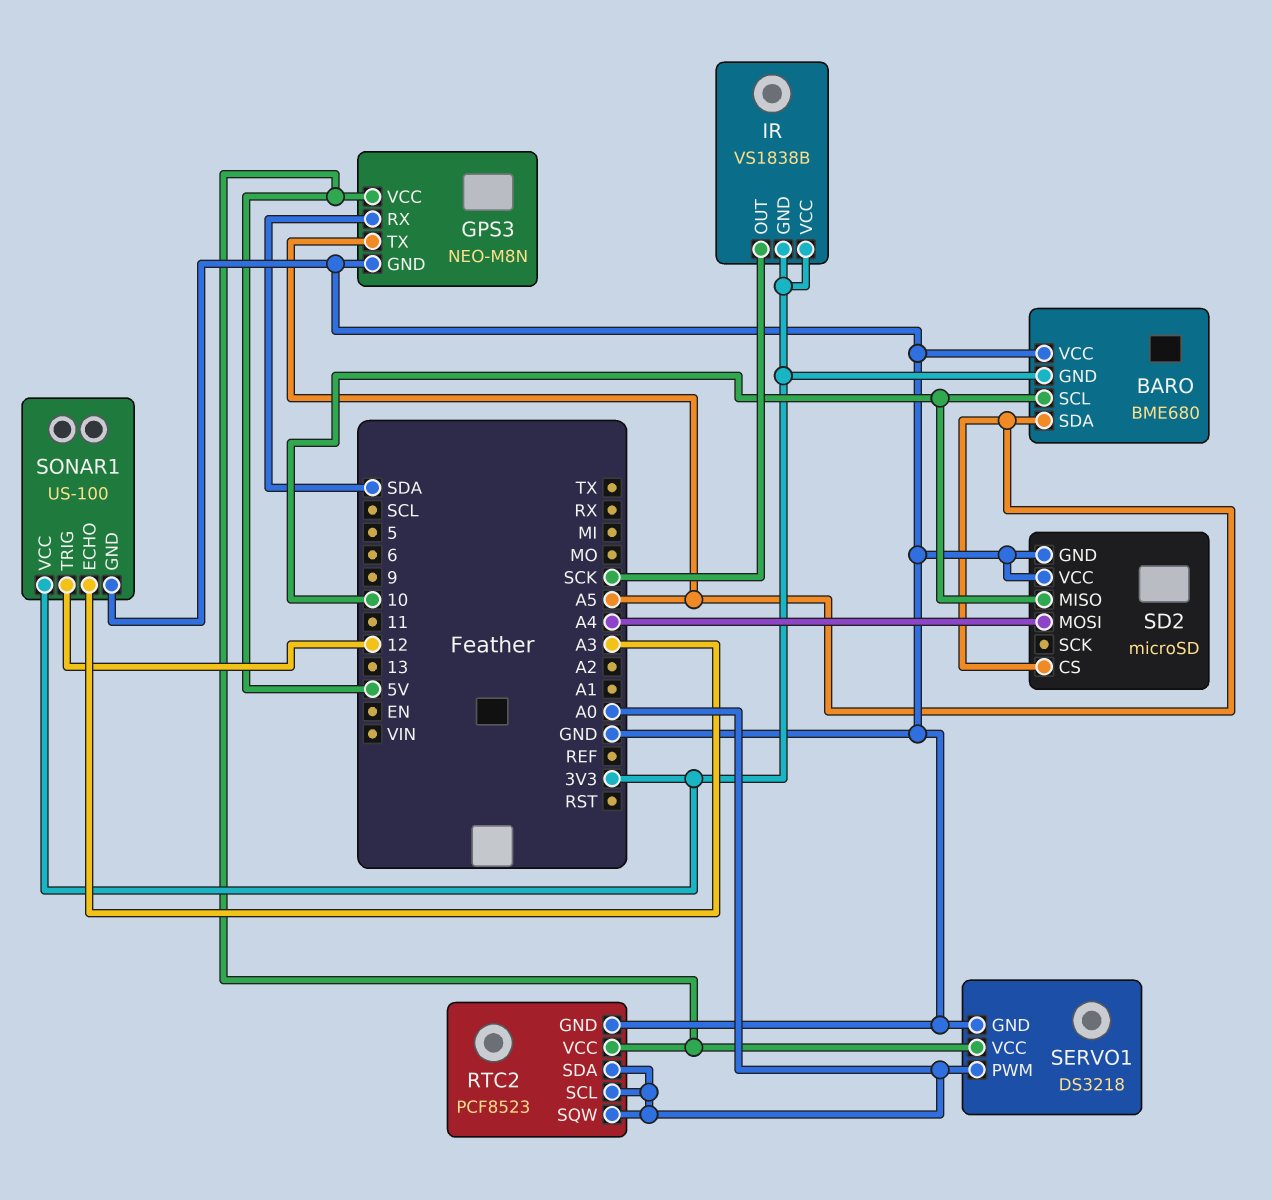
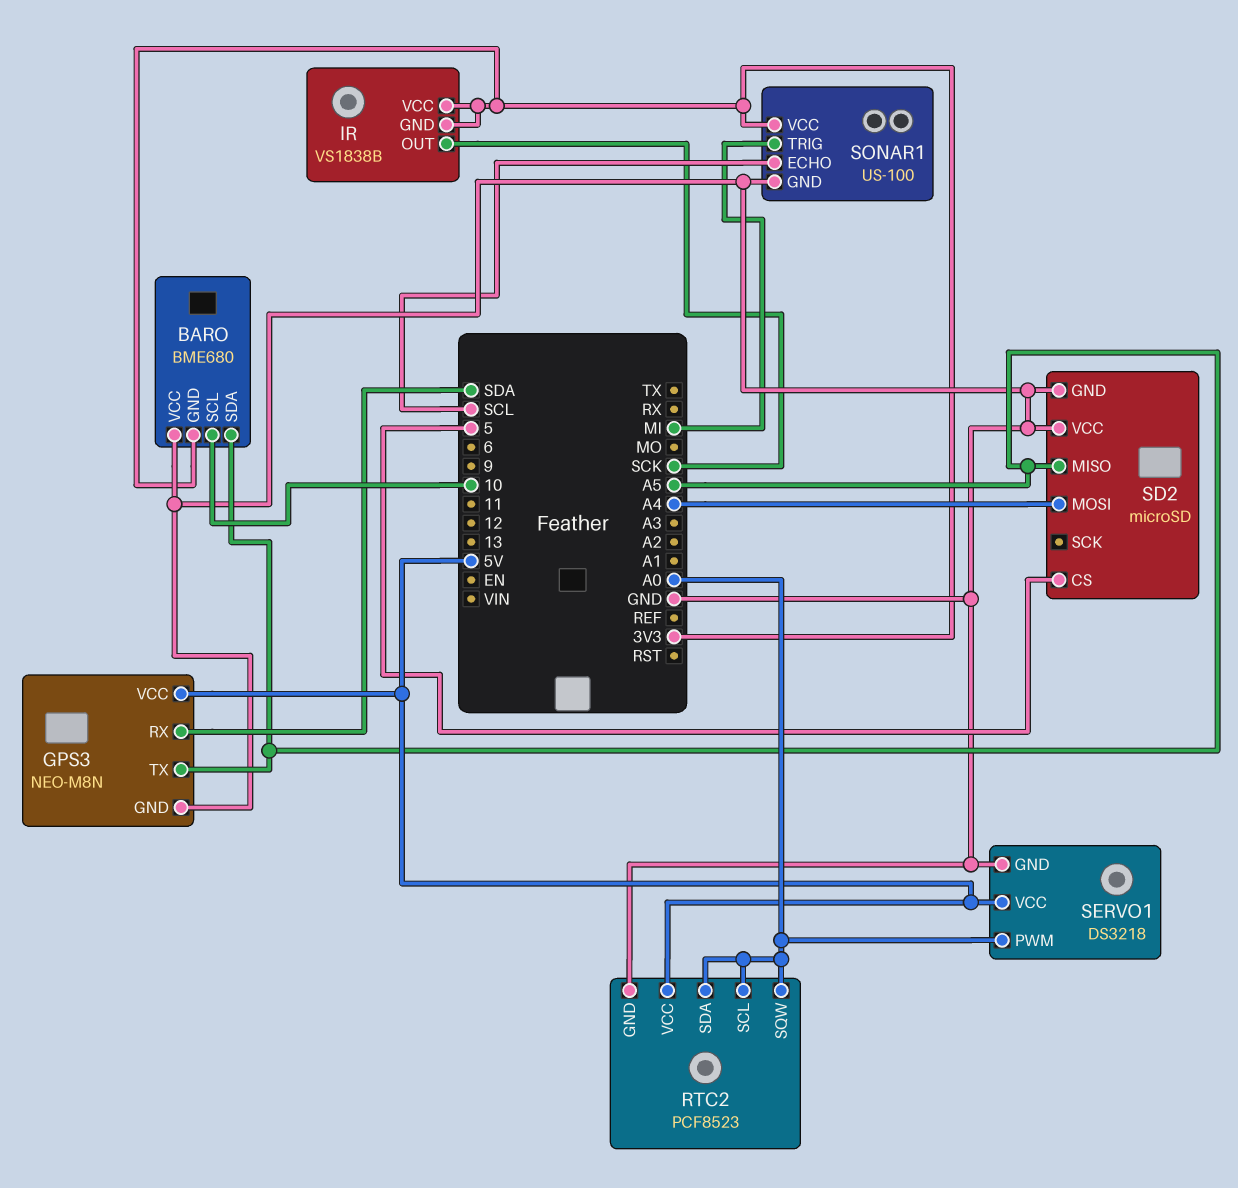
SD2 pin CS: A5 -> 5
SD2 pin MISO: 10 -> A5
SONAR1 pin ECHO: A3 -> SCL
SONAR1 pin TRIG: 12 -> MI

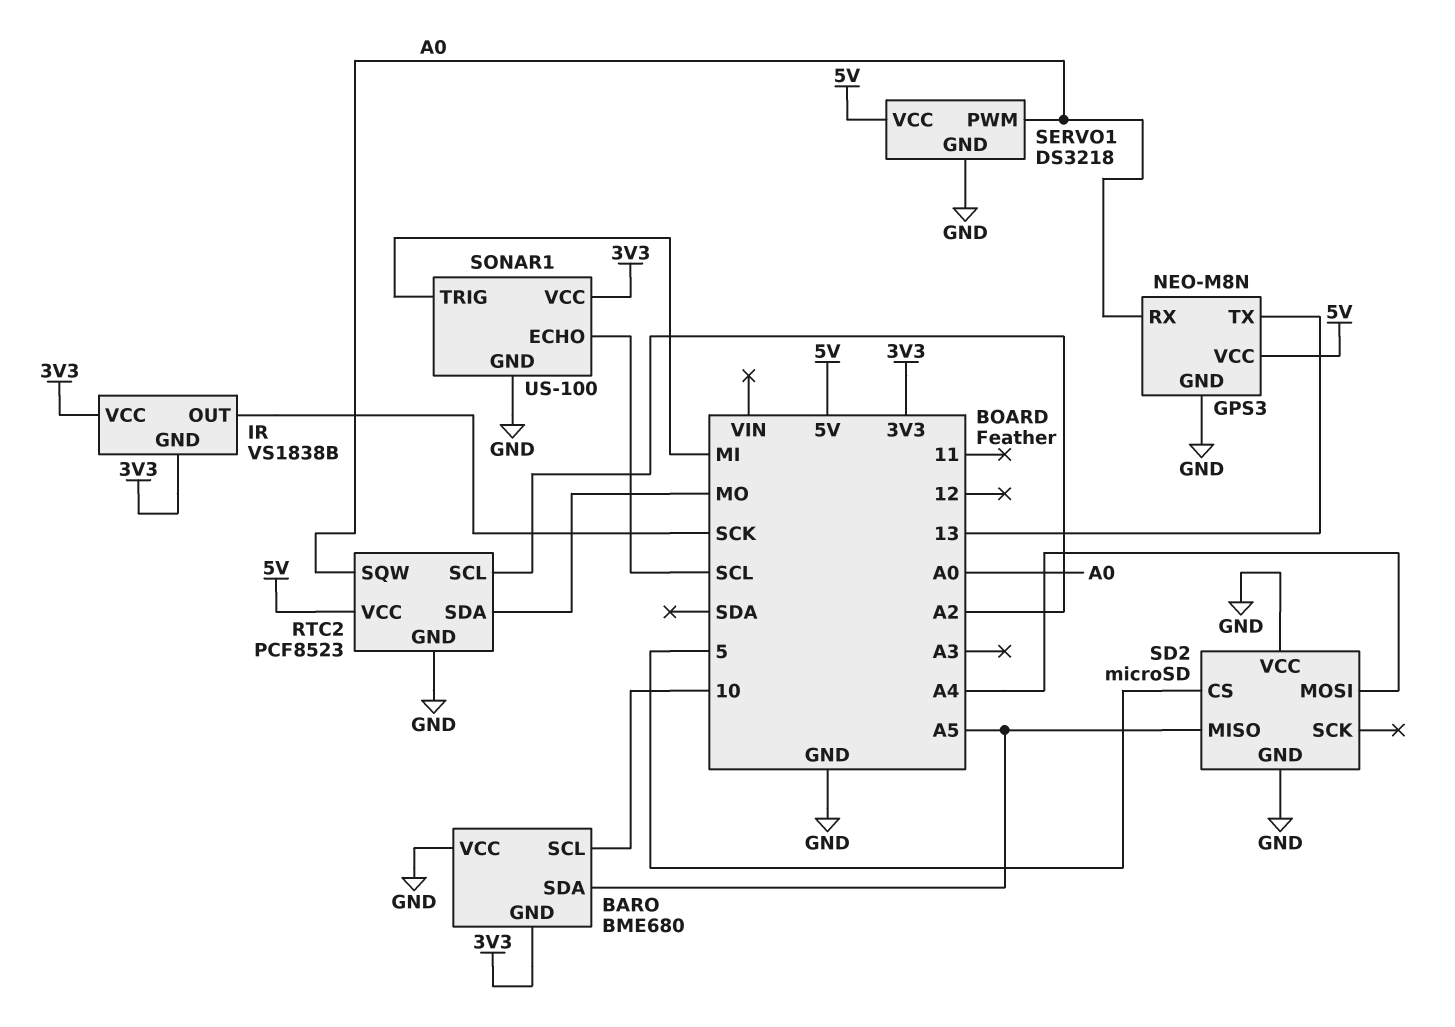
GPS3 pin RX: SDA -> A0
GPS3 pin TX: A5 -> 13
RTC2 pin SCL: A0 -> A2
RTC2 pin SDA: A0 -> MO

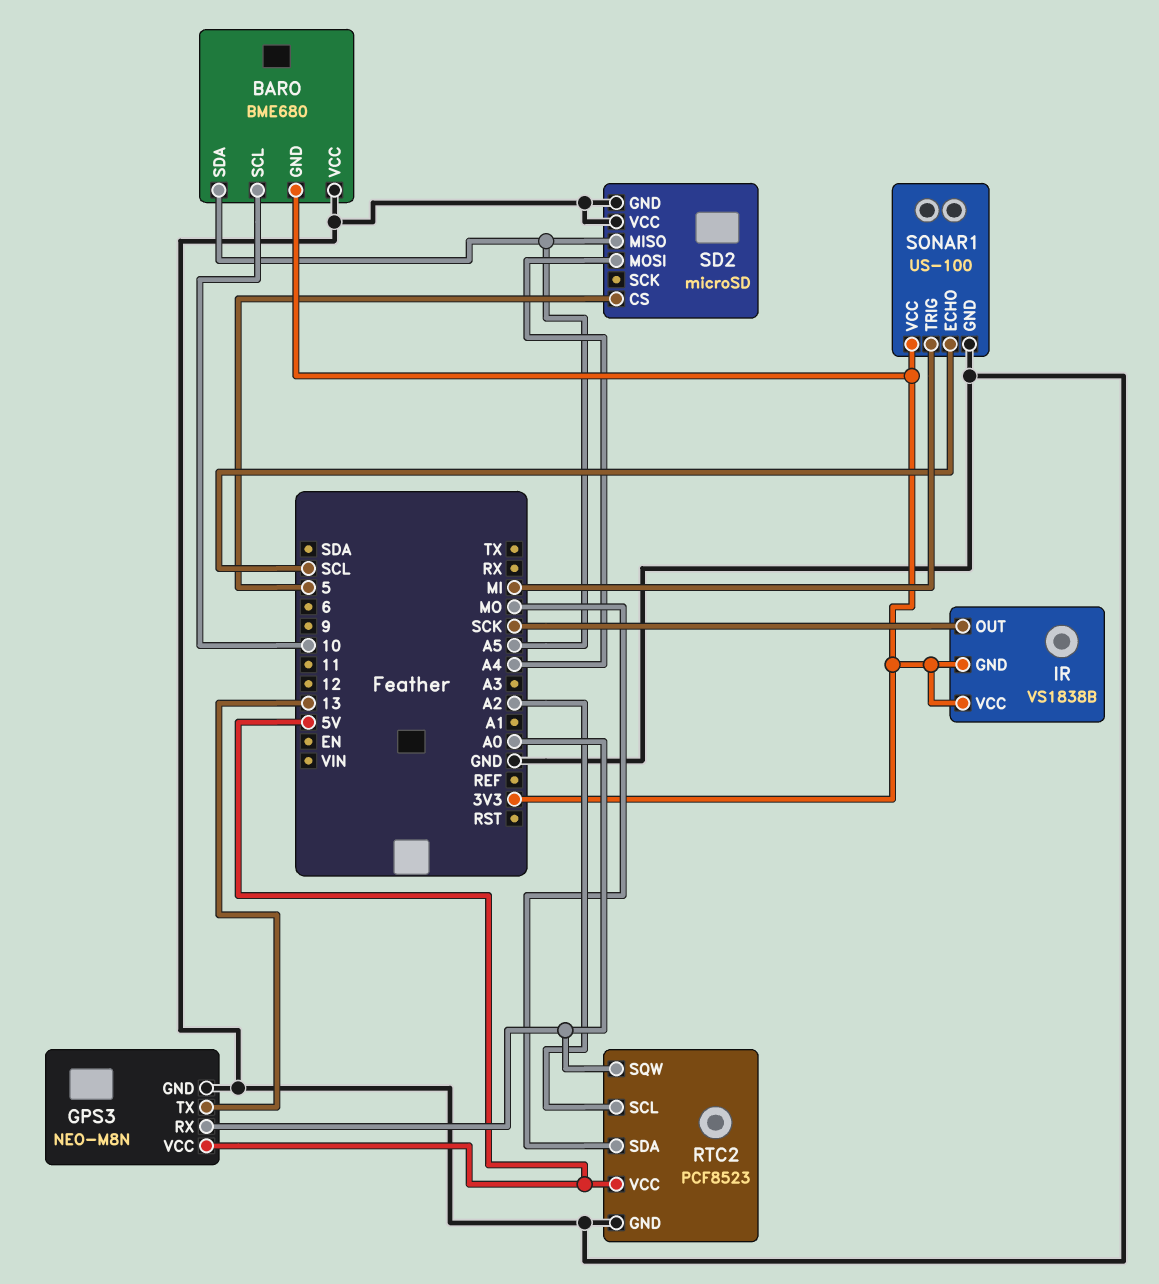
SERVO1: DS3218 -> none
SERVO1 pin GND: GND -> none
SERVO1 pin PWM: A0 -> none
SERVO1 pin VCC: 5V -> none

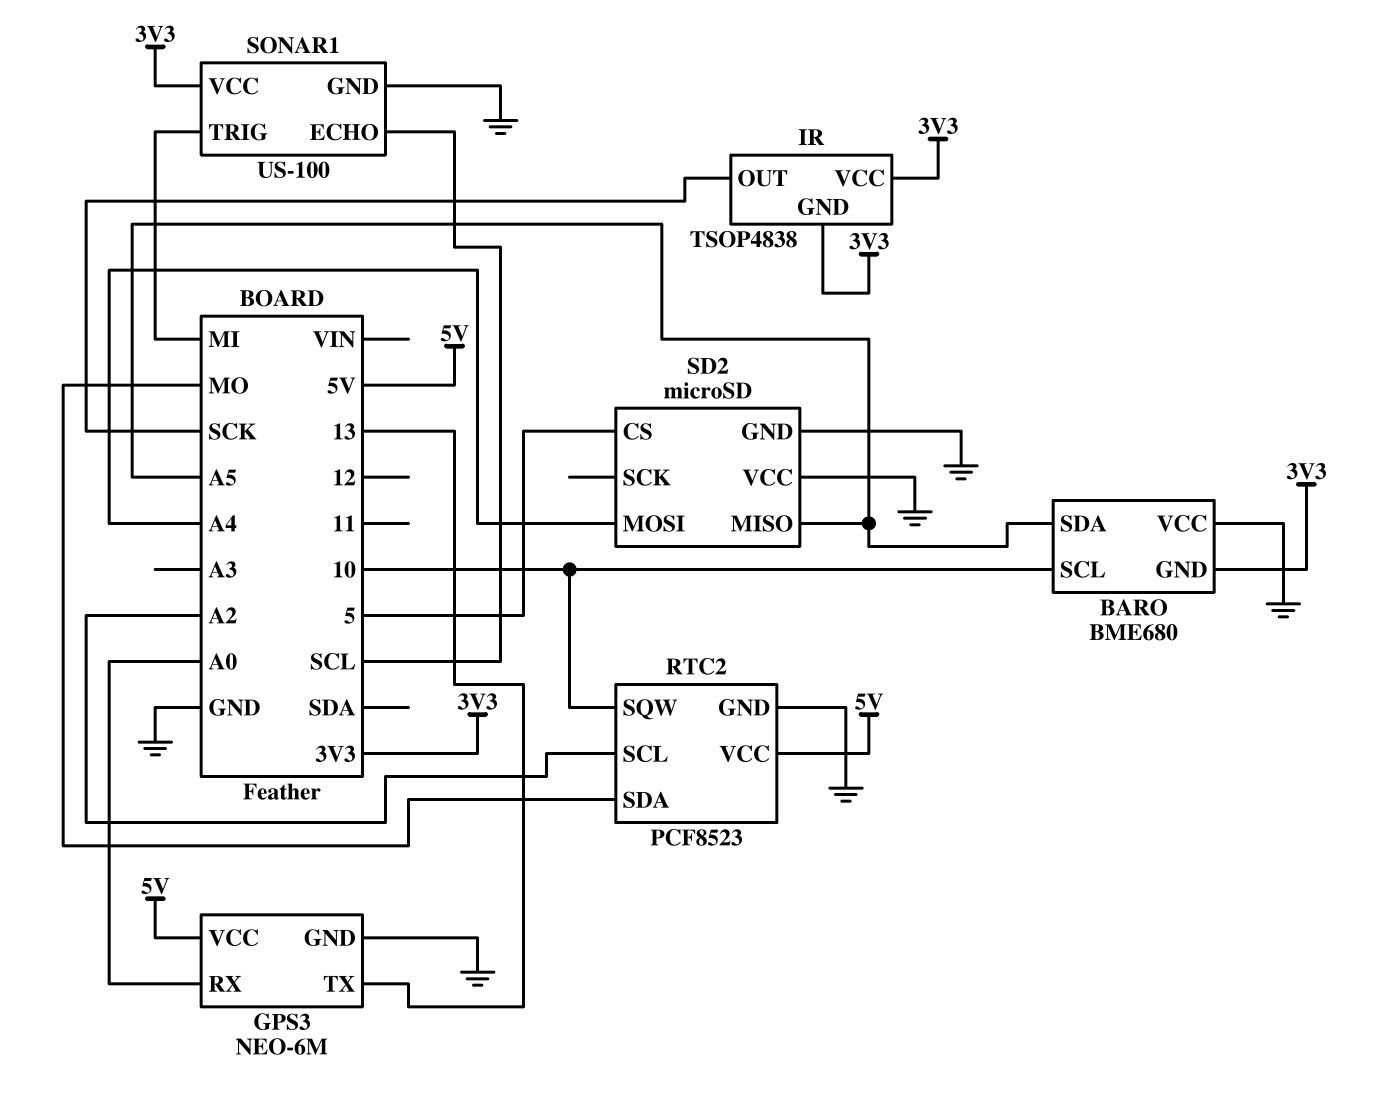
GPS3: NEO-M8N -> NEO-6M
IR: VS1838B -> TSOP4838
RTC2 pin SQW: A0 -> 10

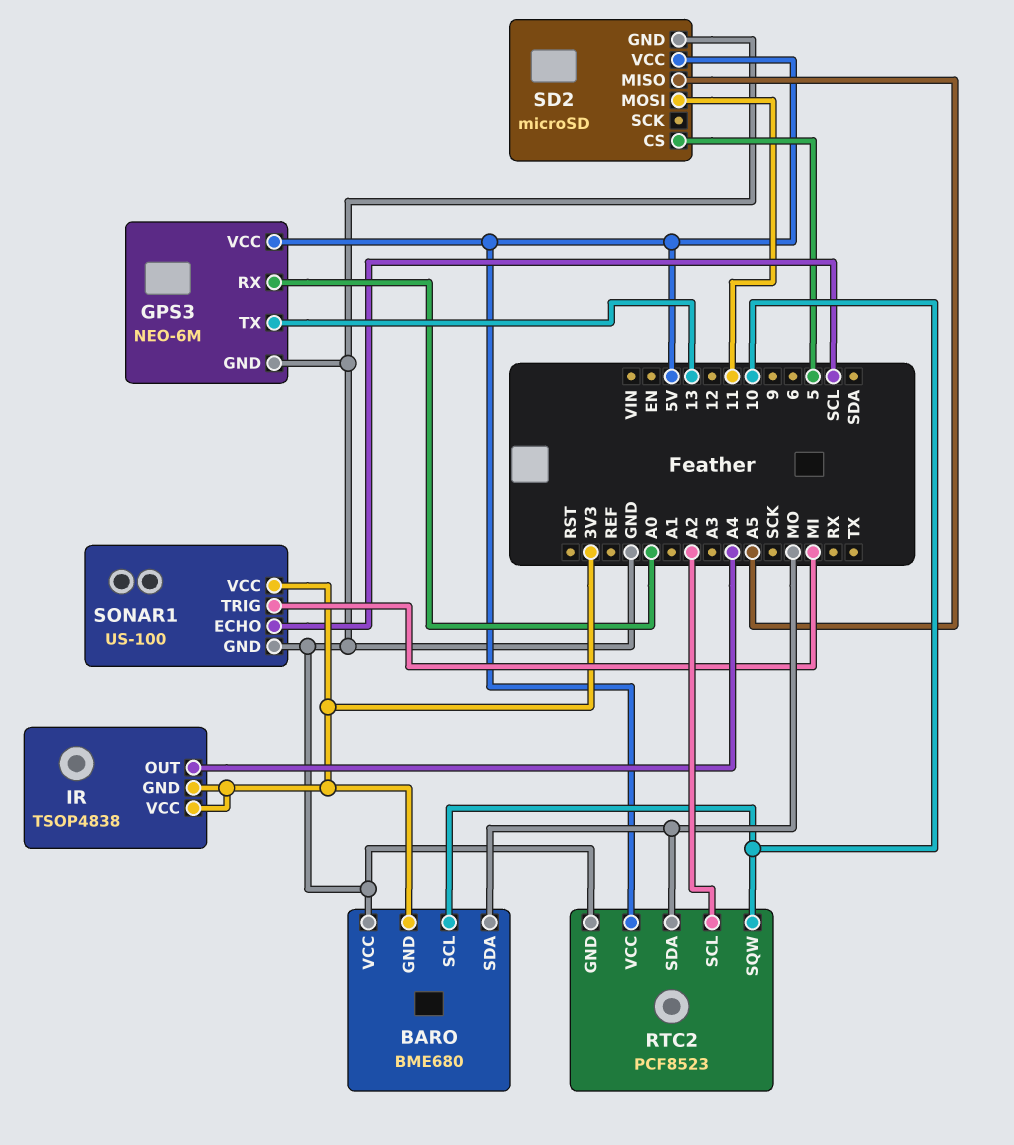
BARO pin SDA: A5 -> MO
IR pin OUT: SCK -> A4
SD2 pin MOSI: A4 -> 11
SD2 pin VCC: GND -> 5V

